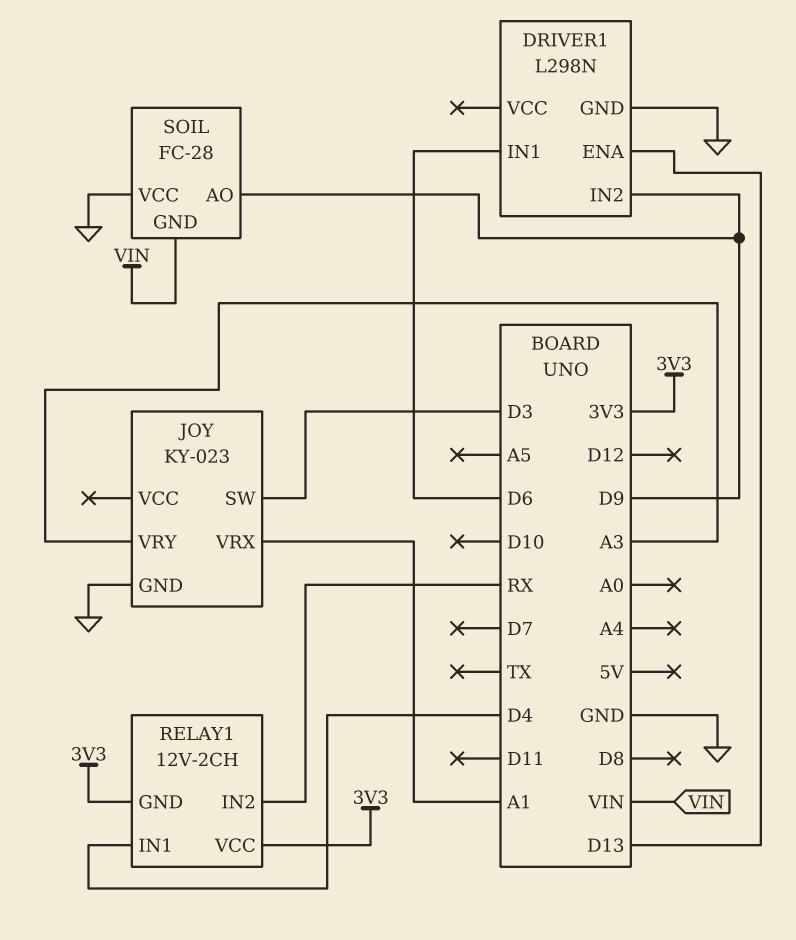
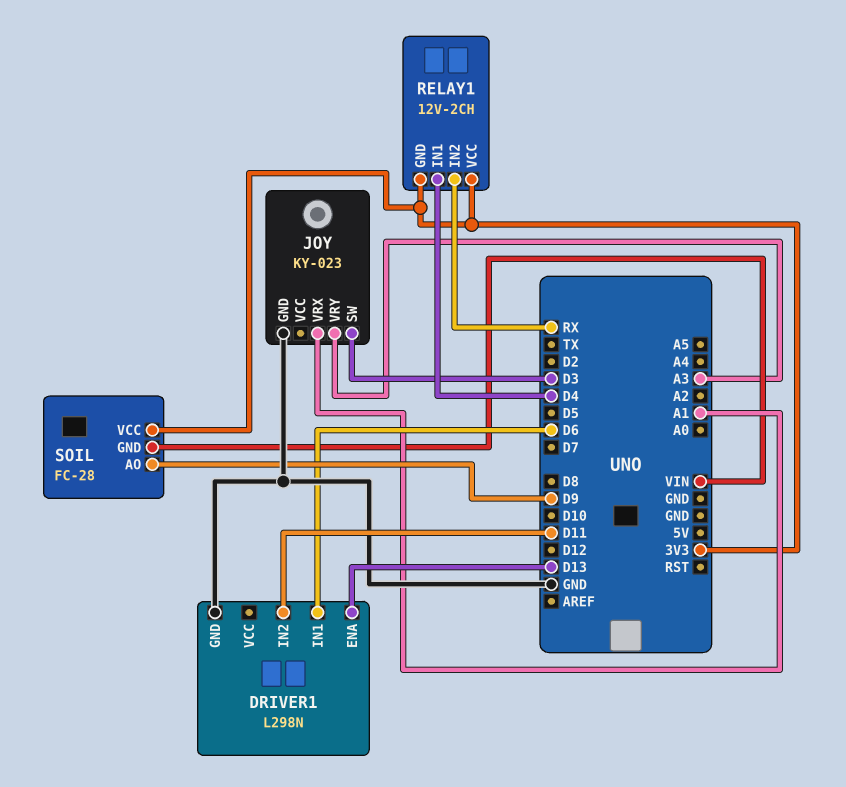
DRIVER1 pin IN2: D9 -> D11
SOIL pin VCC: GND -> 3V3

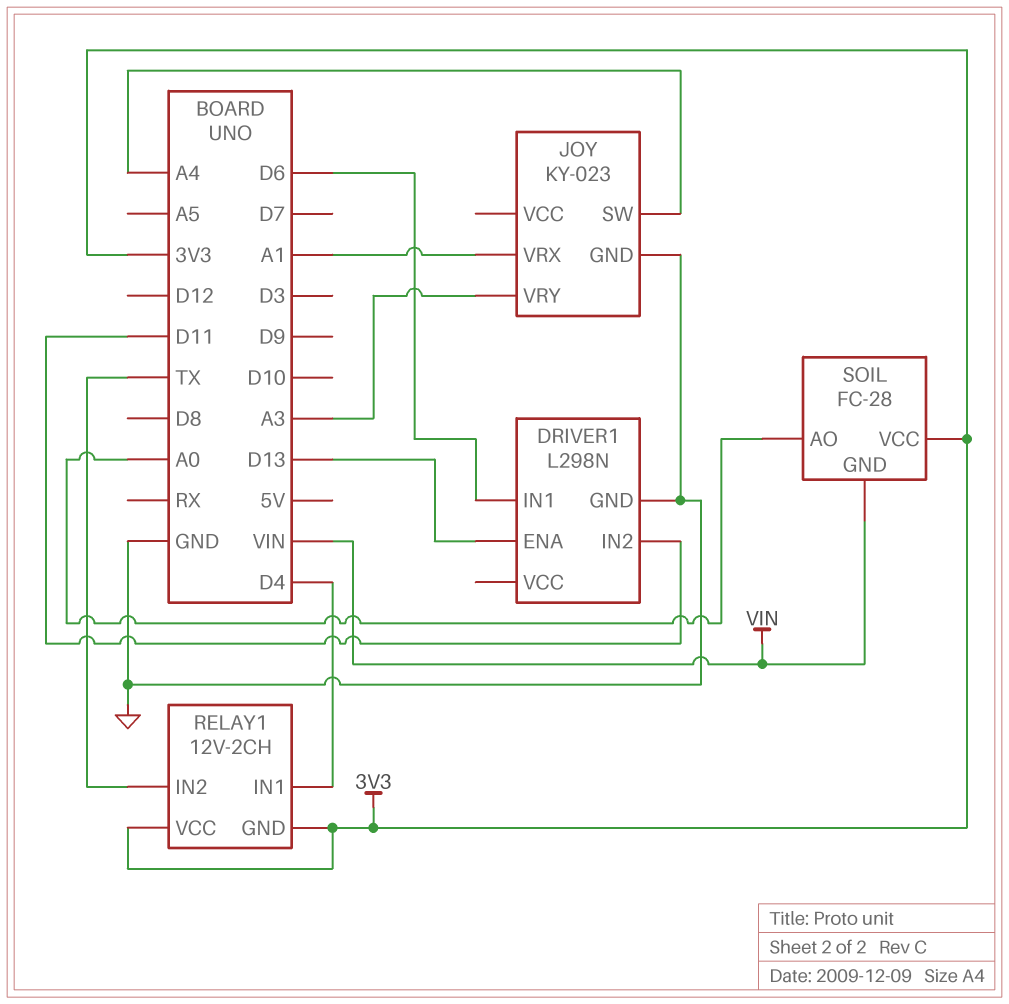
JOY pin SW: D3 -> A4
RELAY1 pin IN2: RX -> TX
SOIL pin AO: D9 -> A0

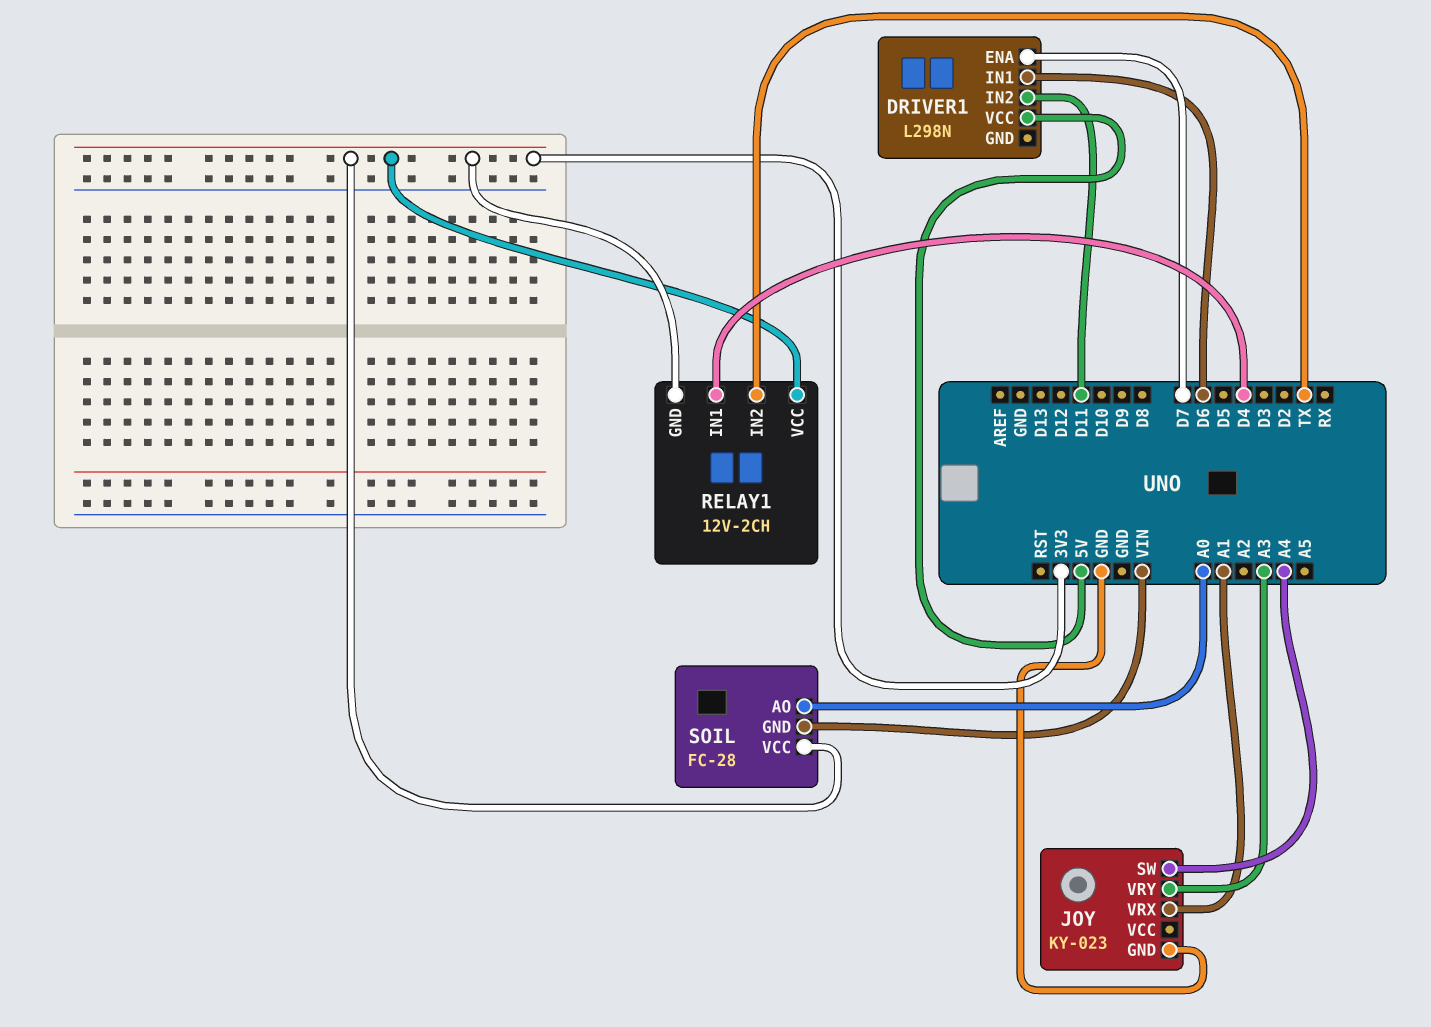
DRIVER1 pin ENA: D13 -> D7
DRIVER1 pin GND: GND -> none
DRIVER1 pin VCC: none -> 5V

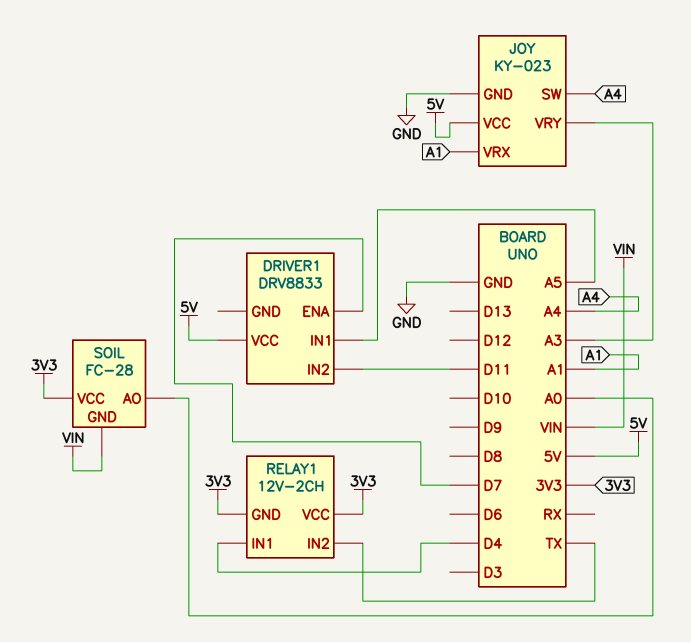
DRIVER1: L298N -> DRV8833
DRIVER1 pin IN1: D6 -> A5
JOY pin VCC: none -> 5V

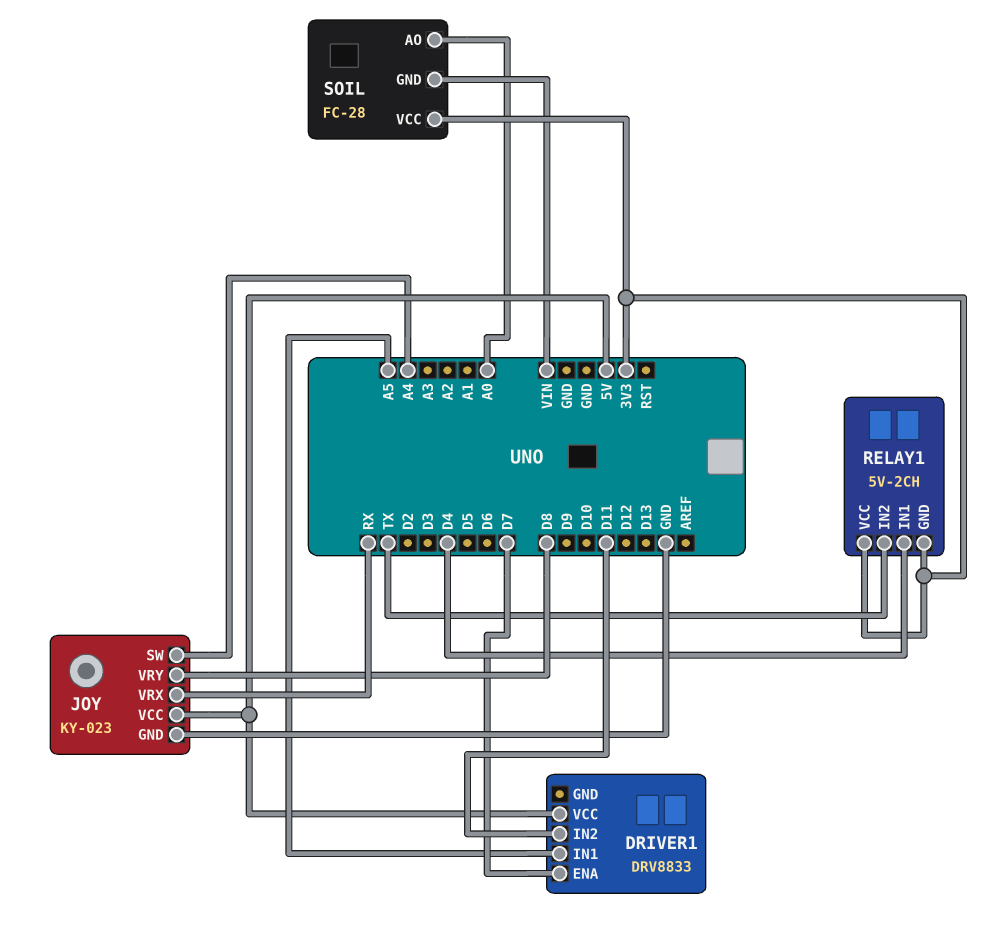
JOY pin VRX: A1 -> RX
JOY pin VRY: A3 -> D8
RELAY1: 12V-2CH -> 5V-2CH

